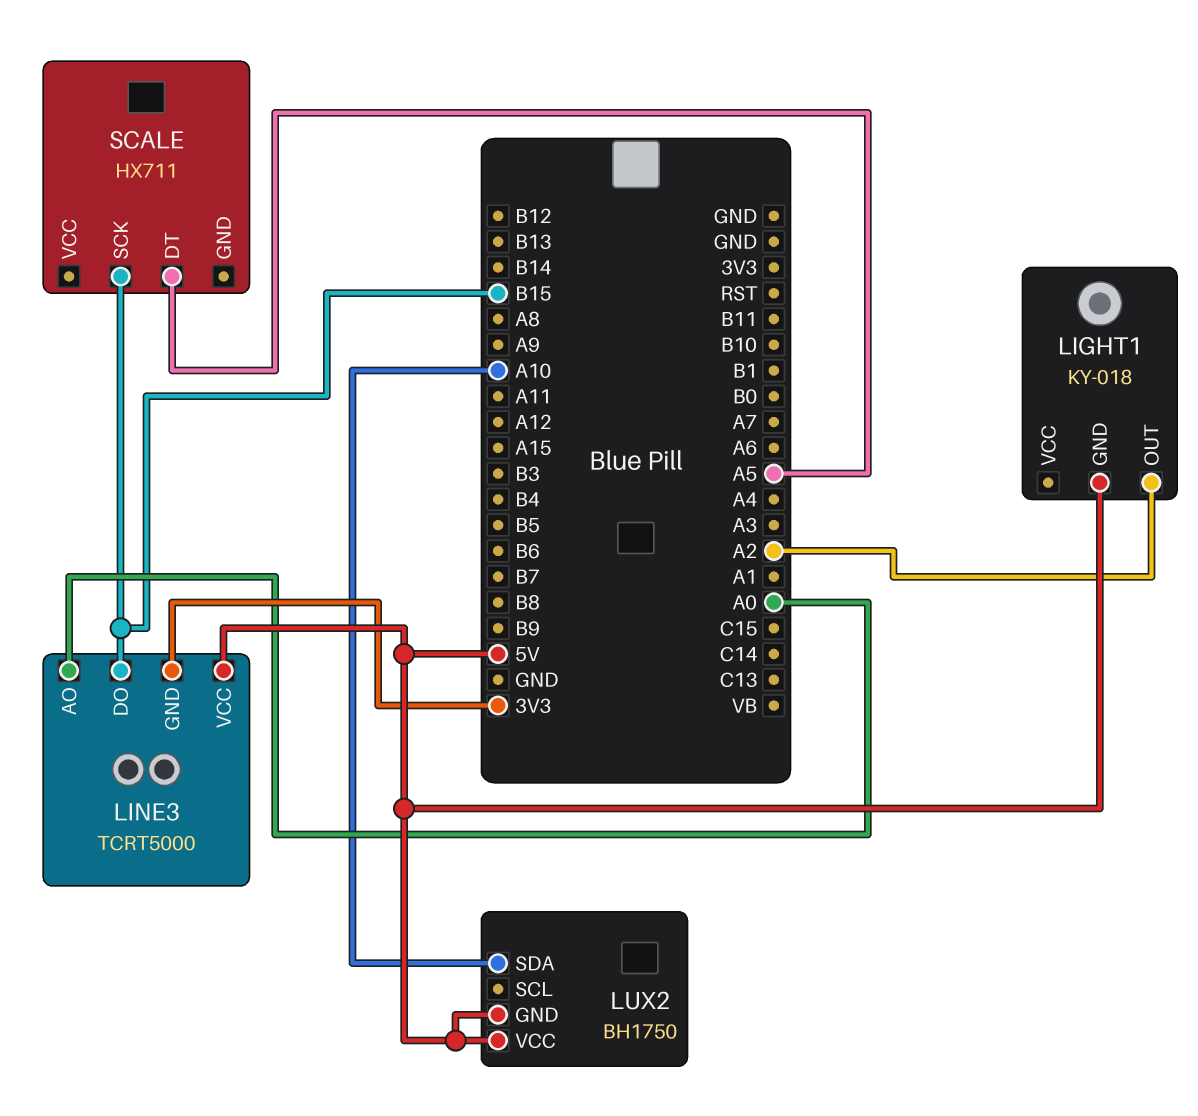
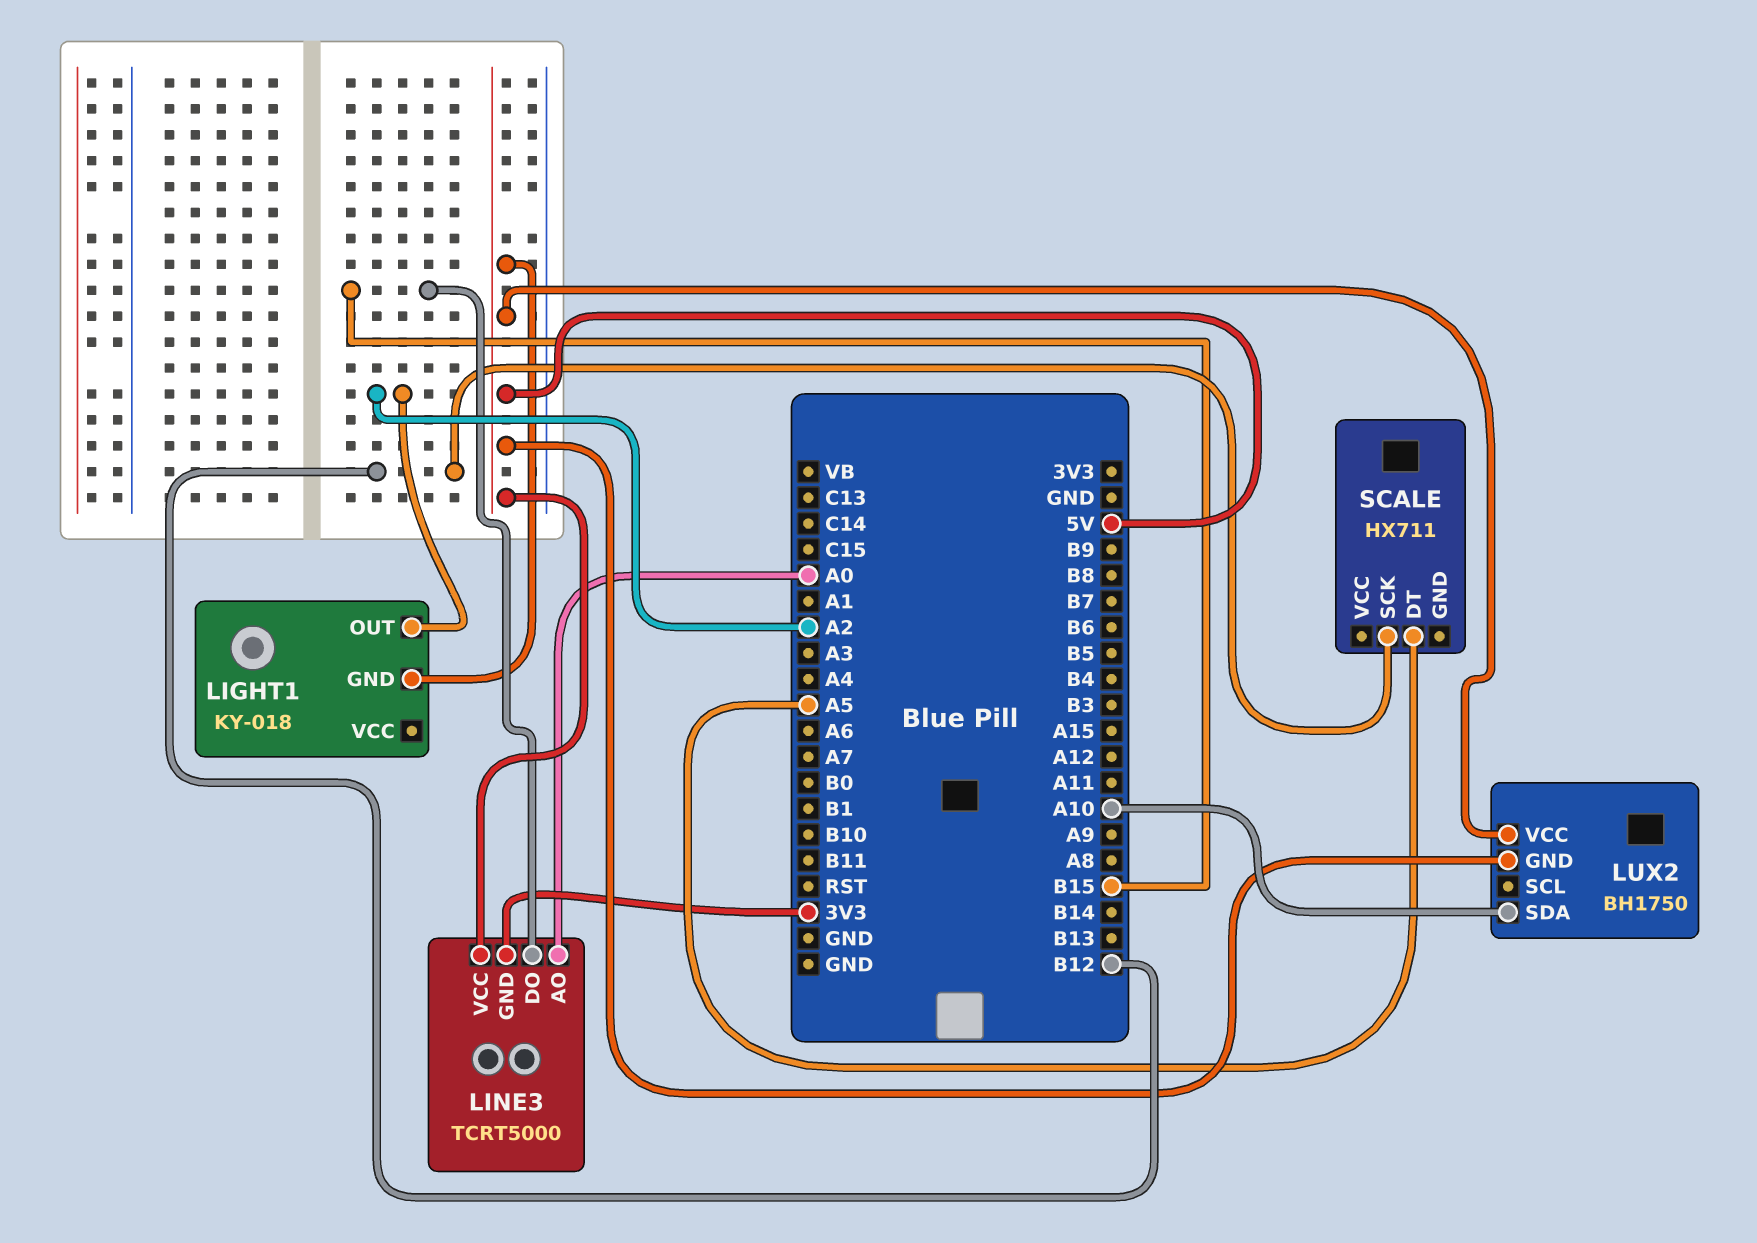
SCALE pin SCK: B15 -> B12

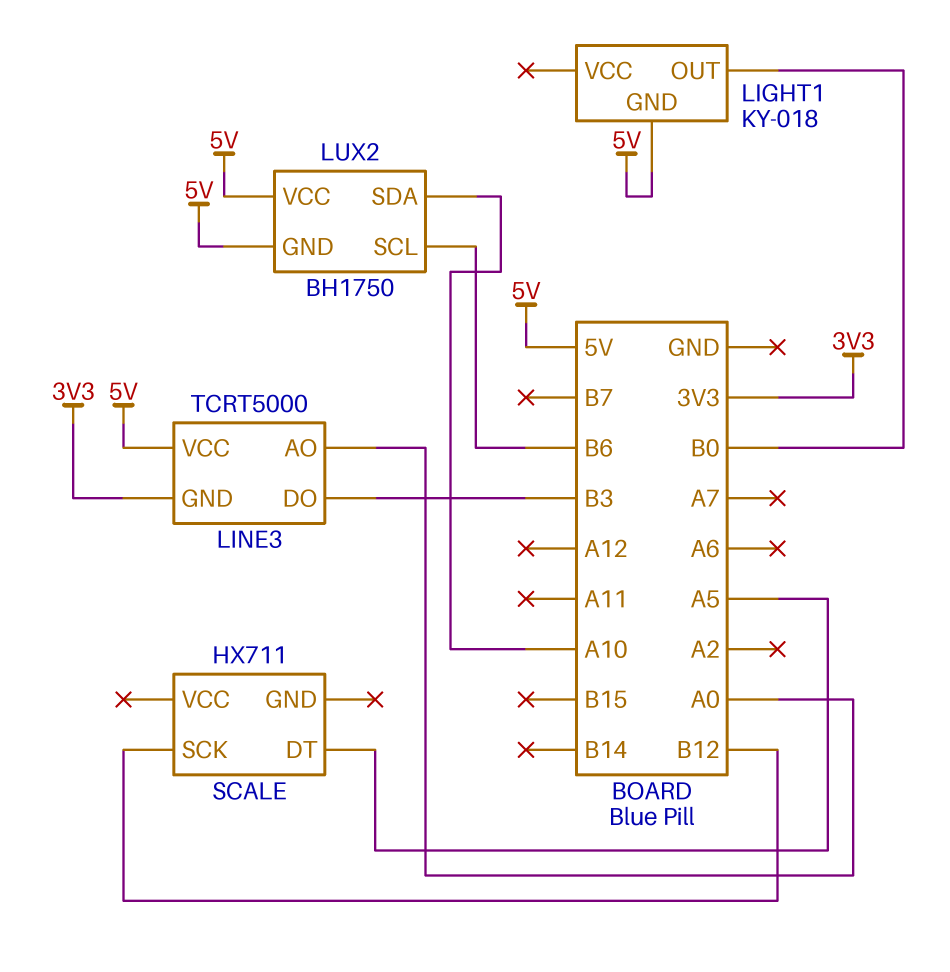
LIGHT1 pin OUT: A2 -> B0
LINE3 pin DO: B15 -> B3
LUX2 pin SCL: none -> B6

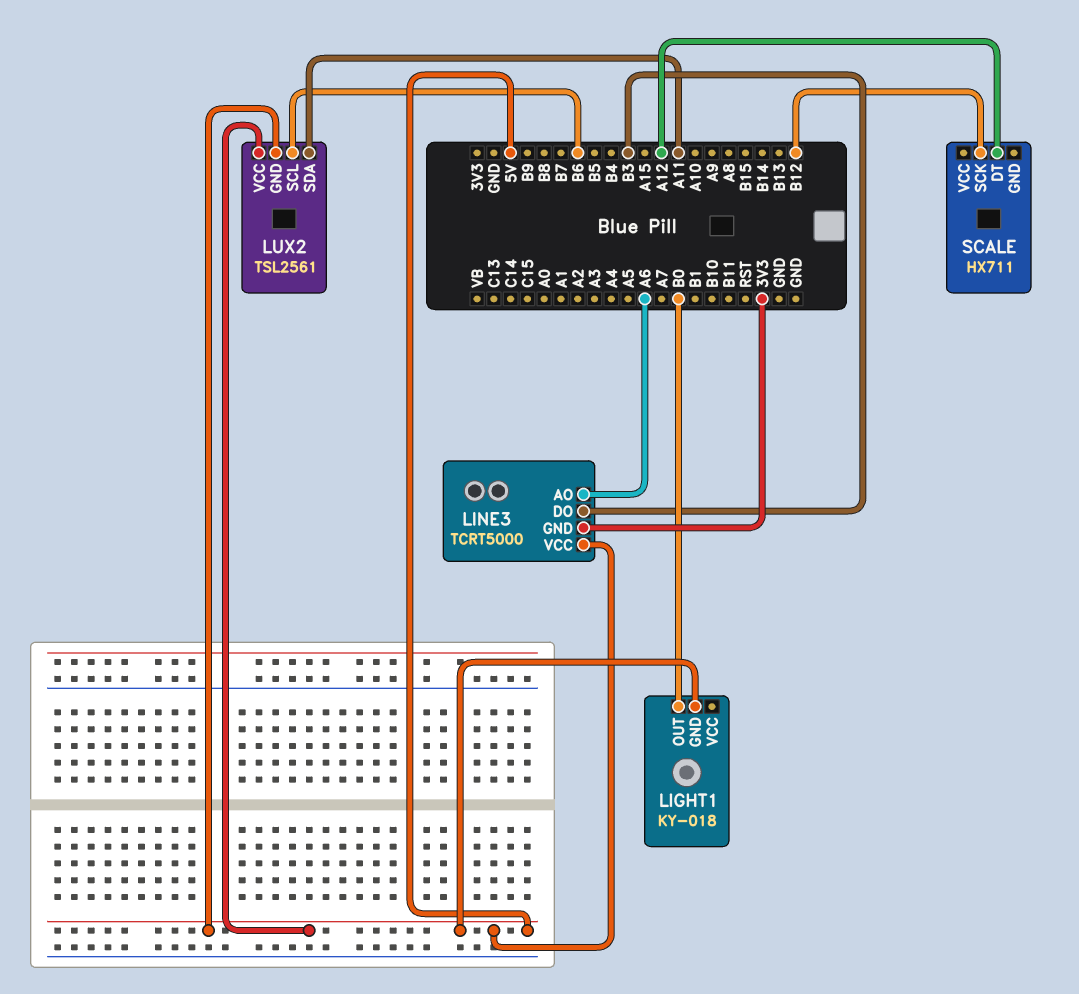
LINE3 pin AO: A0 -> A6
LUX2: BH1750 -> TSL2561
LUX2 pin SDA: A10 -> A11
SCALE pin DT: A5 -> A12

